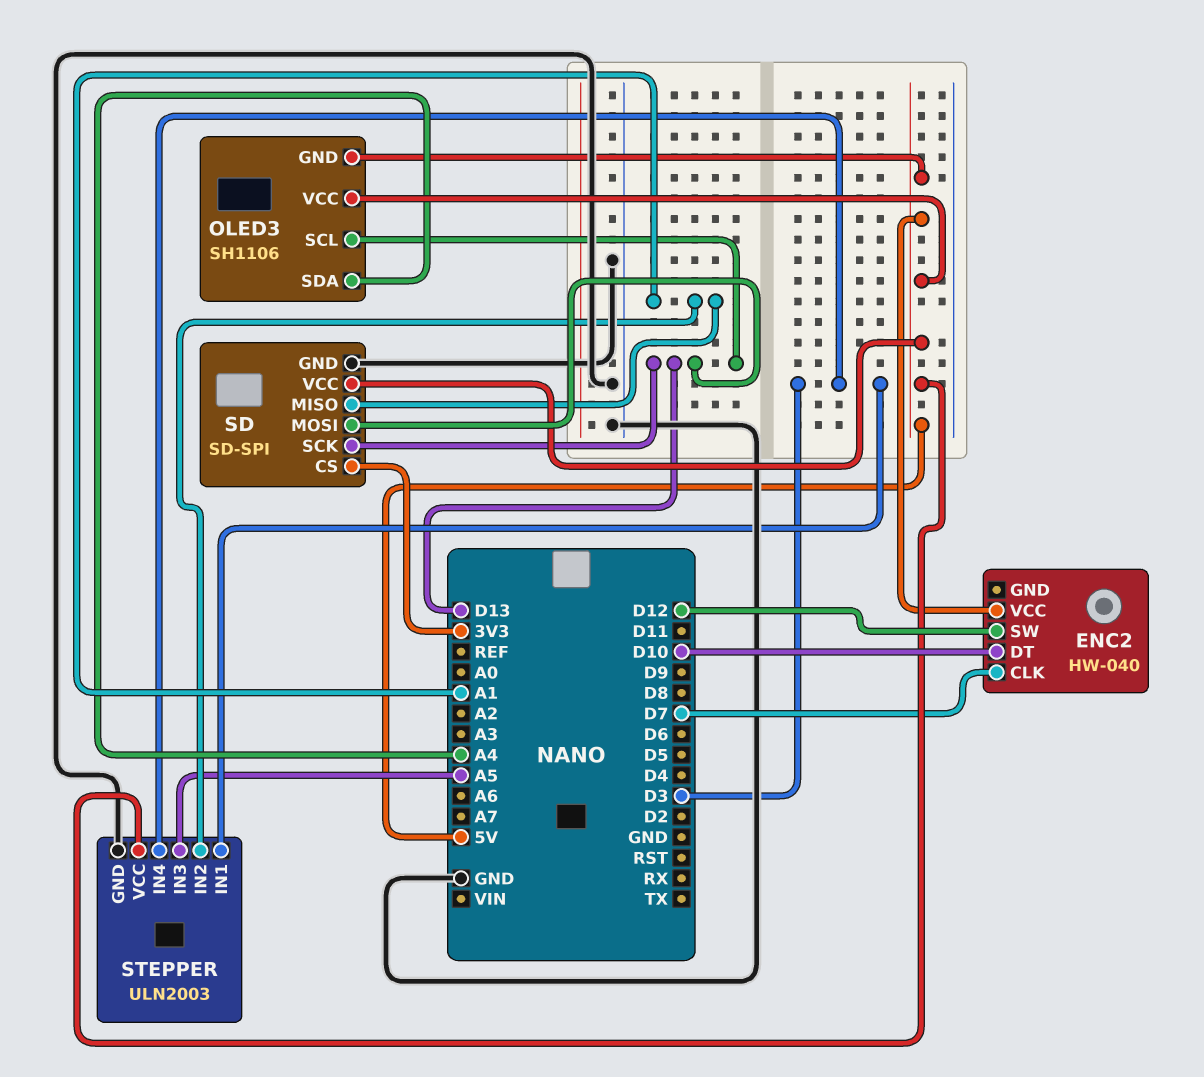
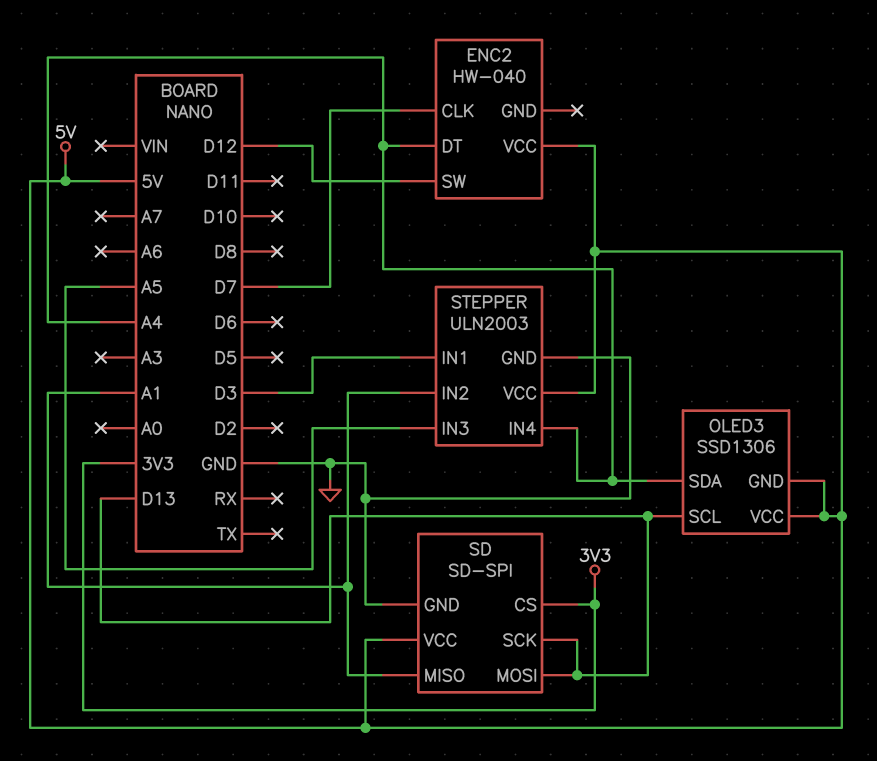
ENC2 pin DT: D10 -> A4
OLED3: SH1106 -> SSD1306
STEPPER pin IN4: D3 -> A4

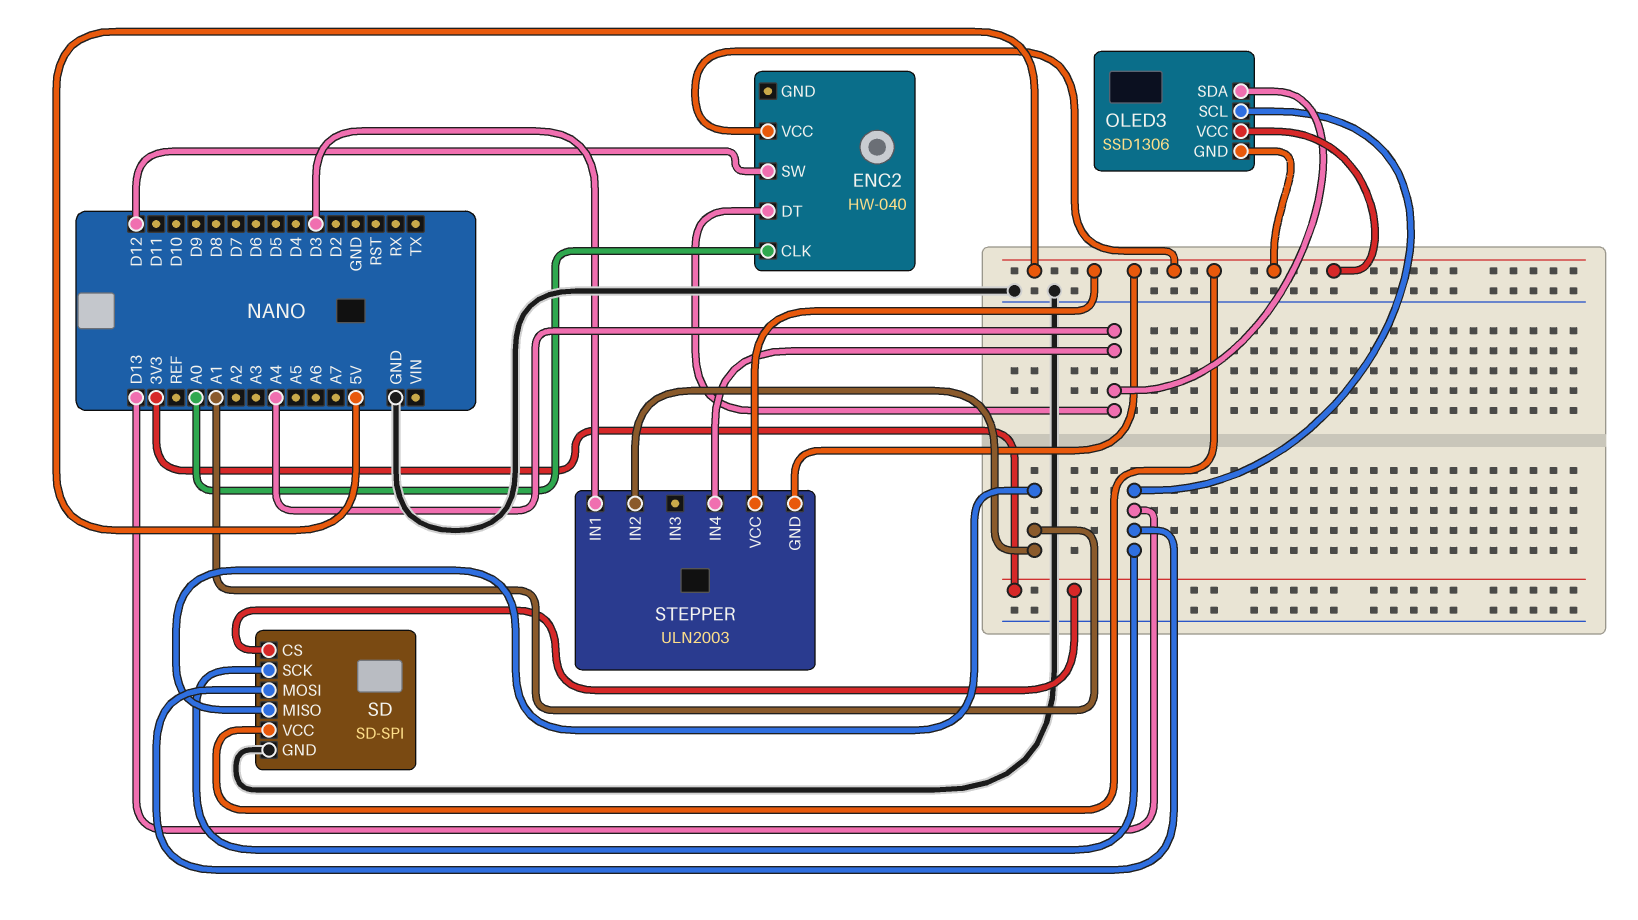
ENC2 pin CLK: D7 -> A0
STEPPER pin GND: GND -> 5V
STEPPER pin IN3: A5 -> none

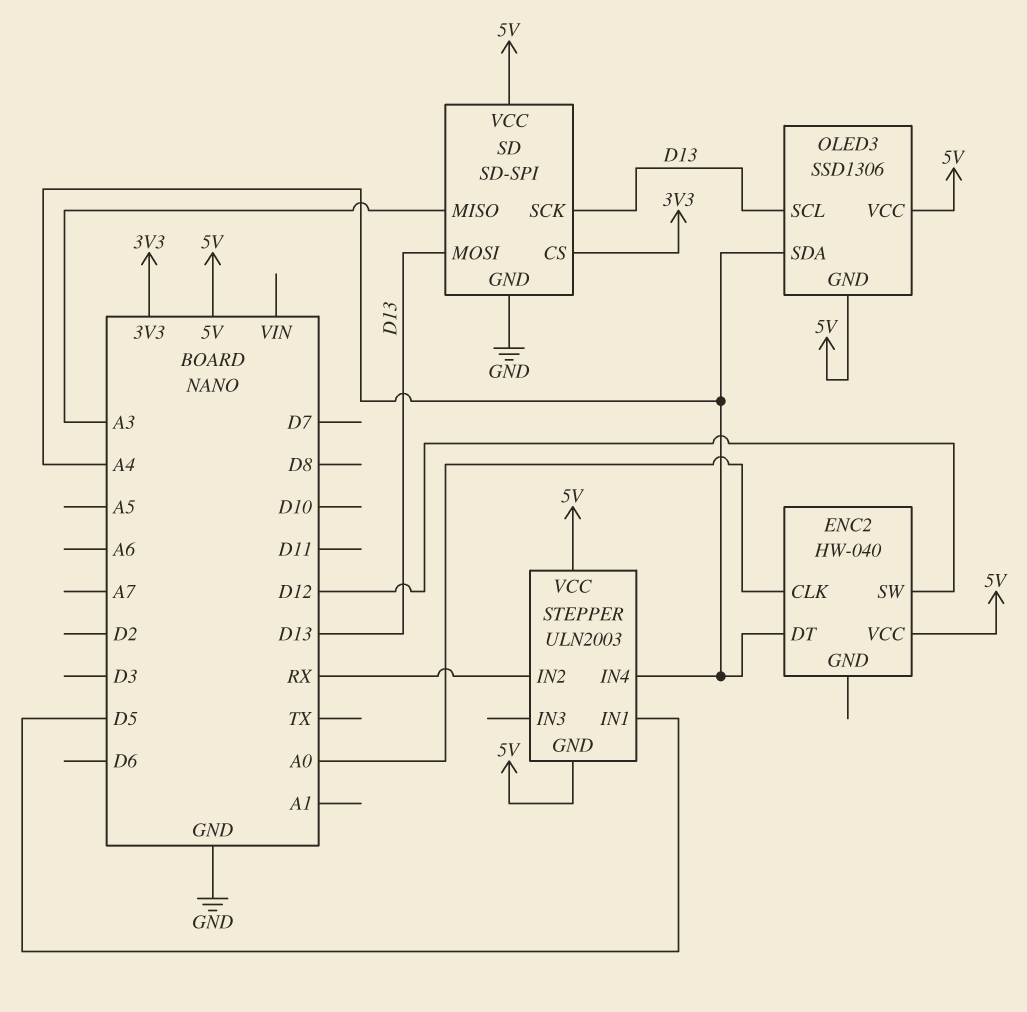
SD pin MISO: A1 -> A3
STEPPER pin IN1: D3 -> D5
STEPPER pin IN2: A1 -> RX

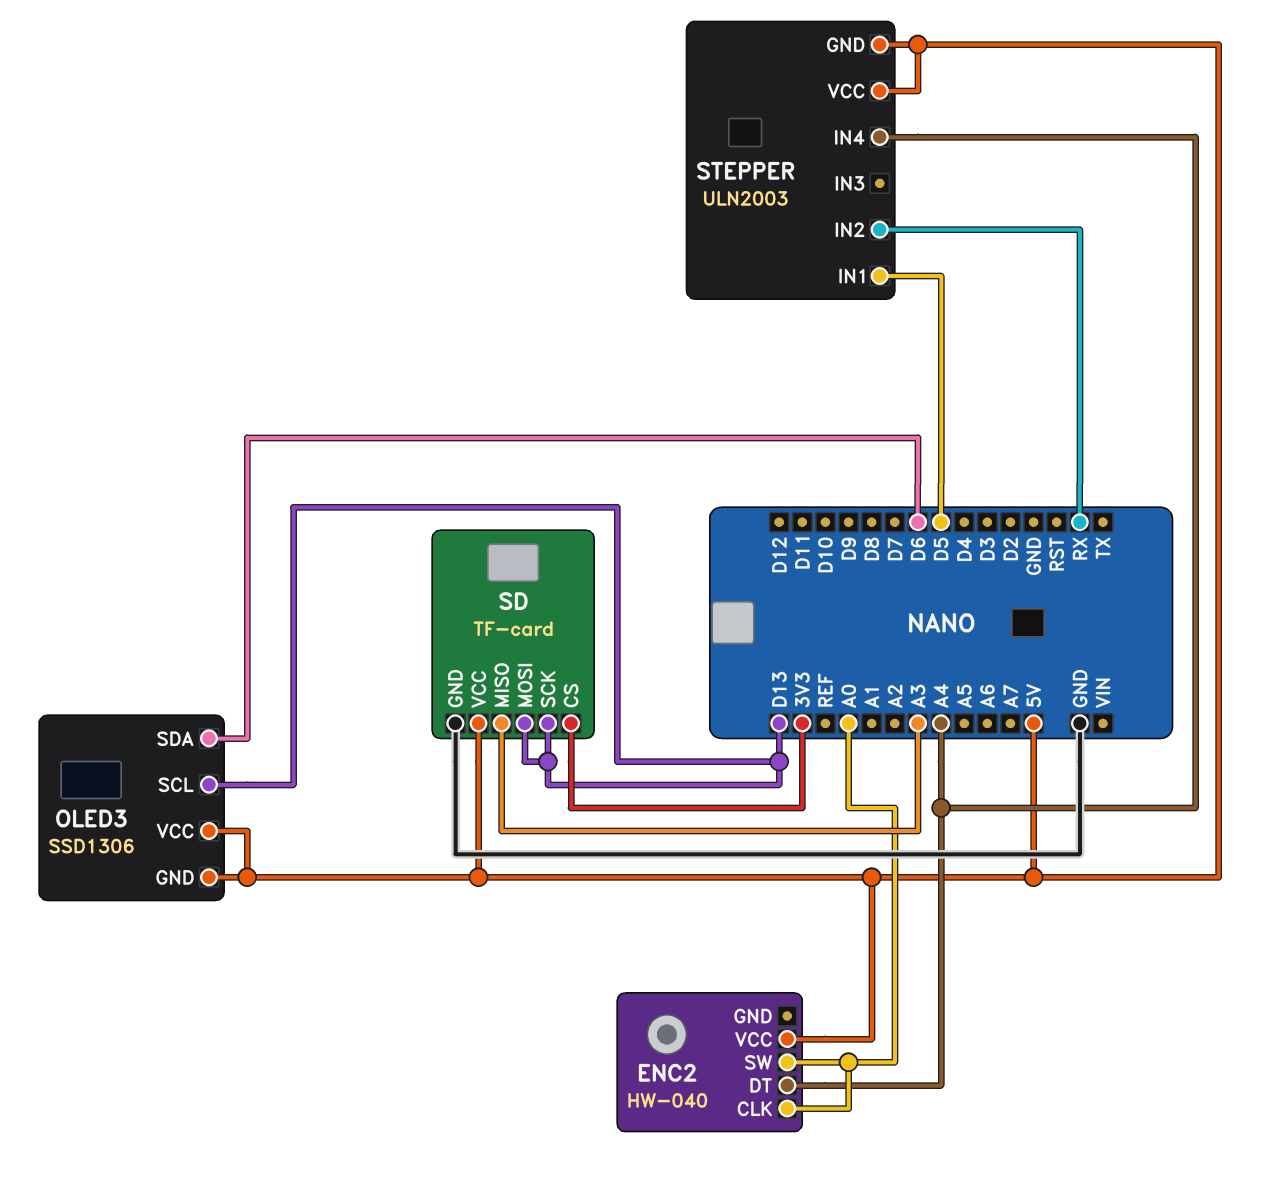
ENC2 pin SW: D12 -> A0
OLED3 pin SDA: A4 -> D6
SD: SD-SPI -> TF-card

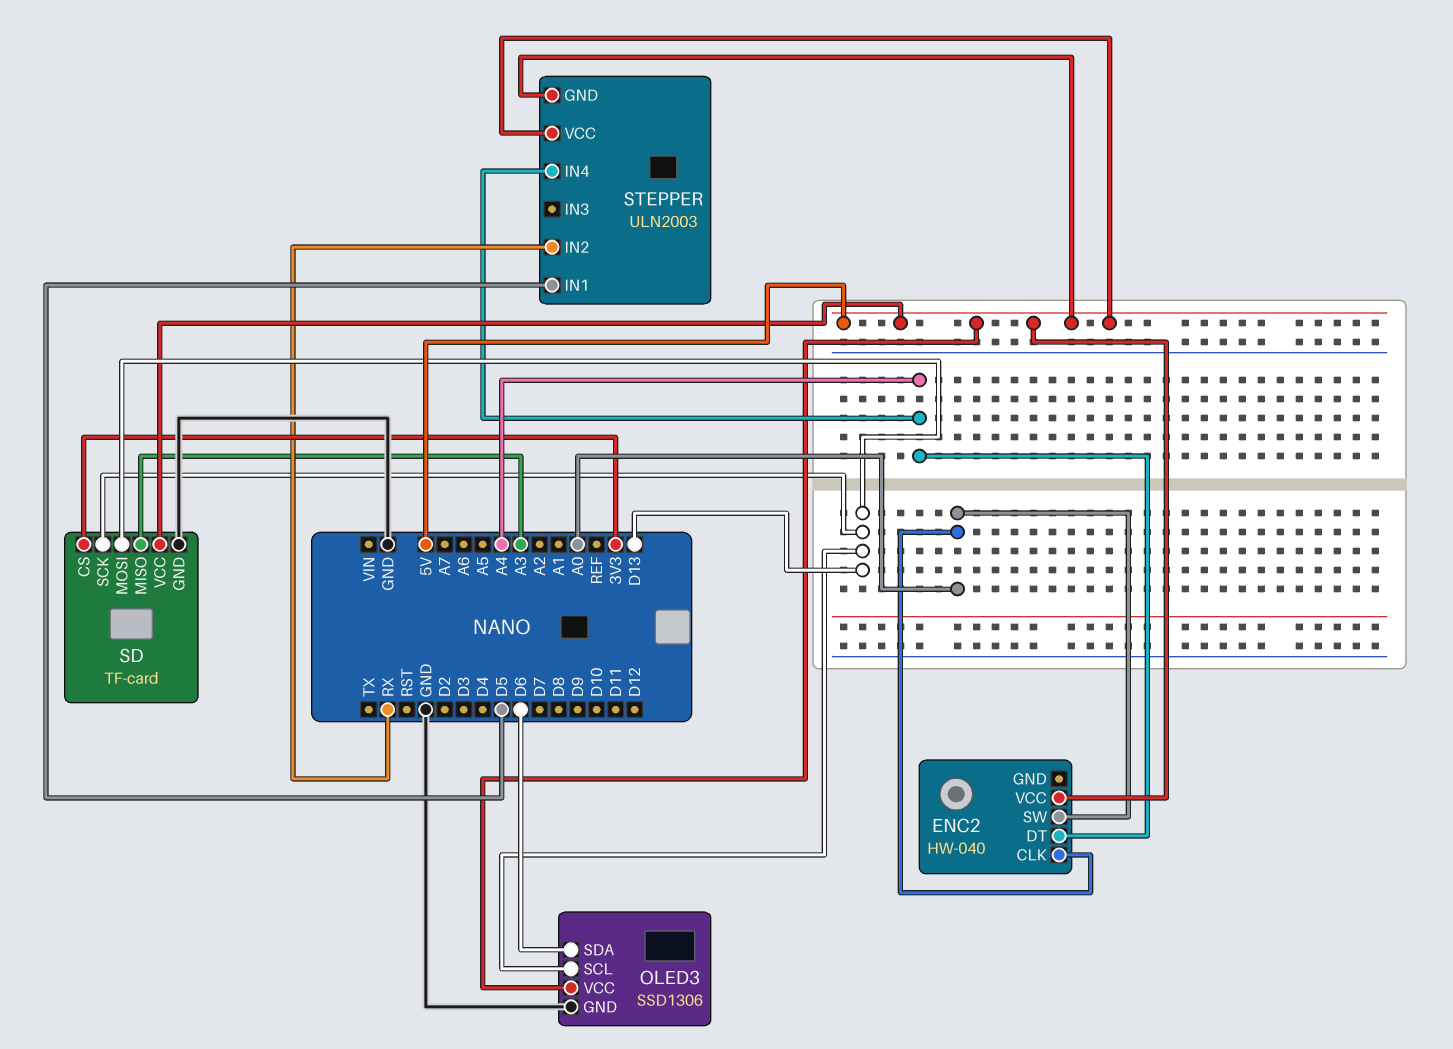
OLED3 pin GND: 5V -> GND

